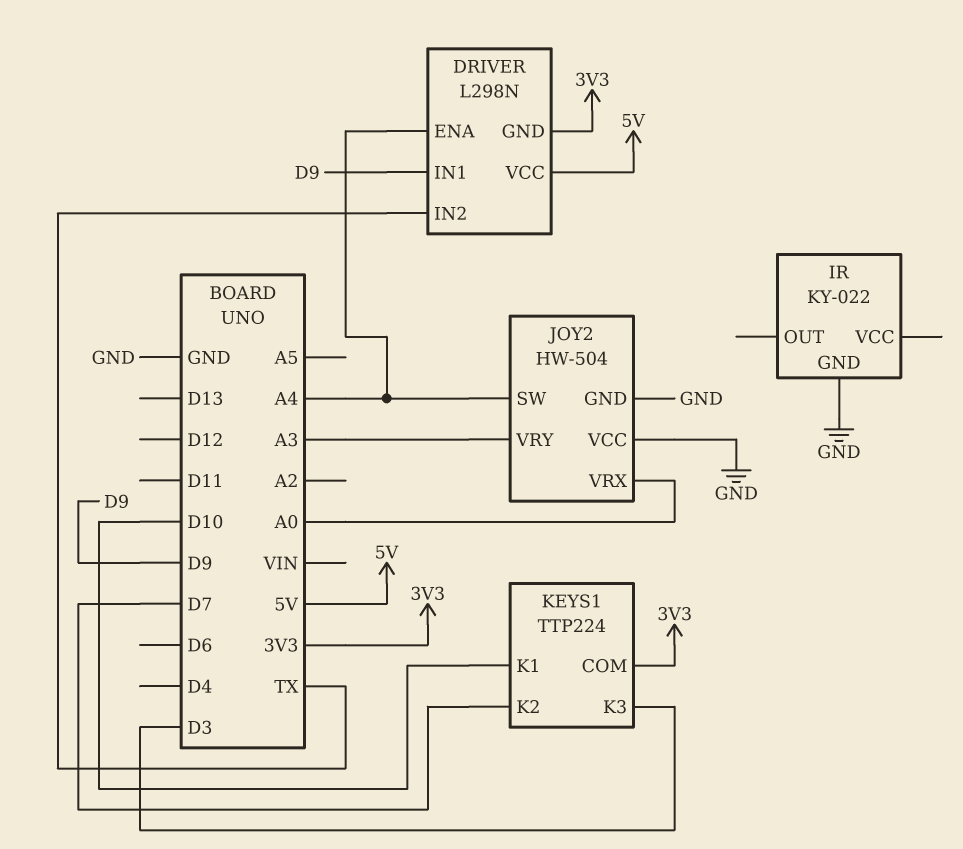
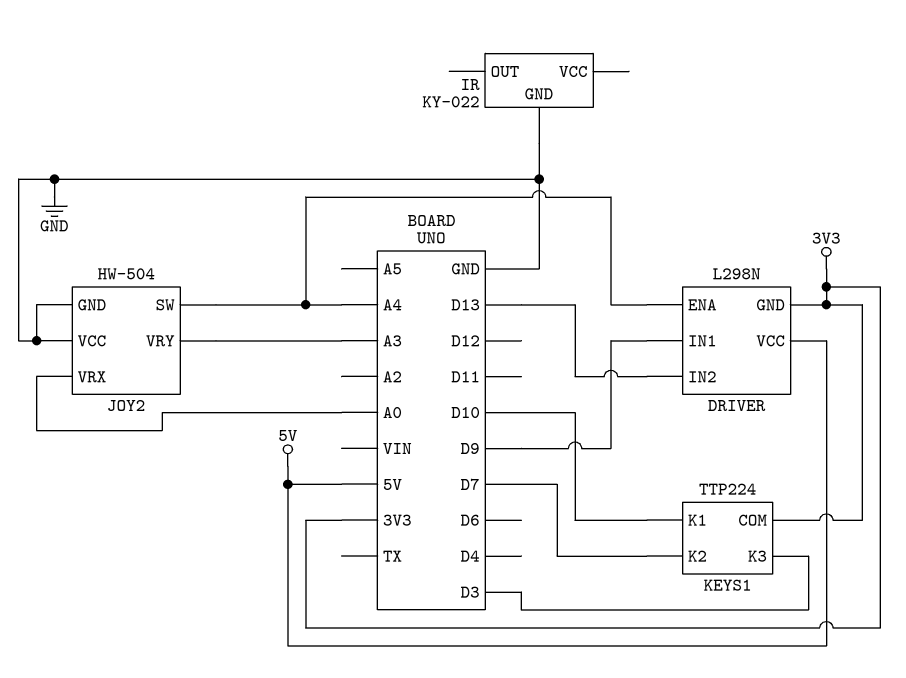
DRIVER pin IN2: TX -> D13

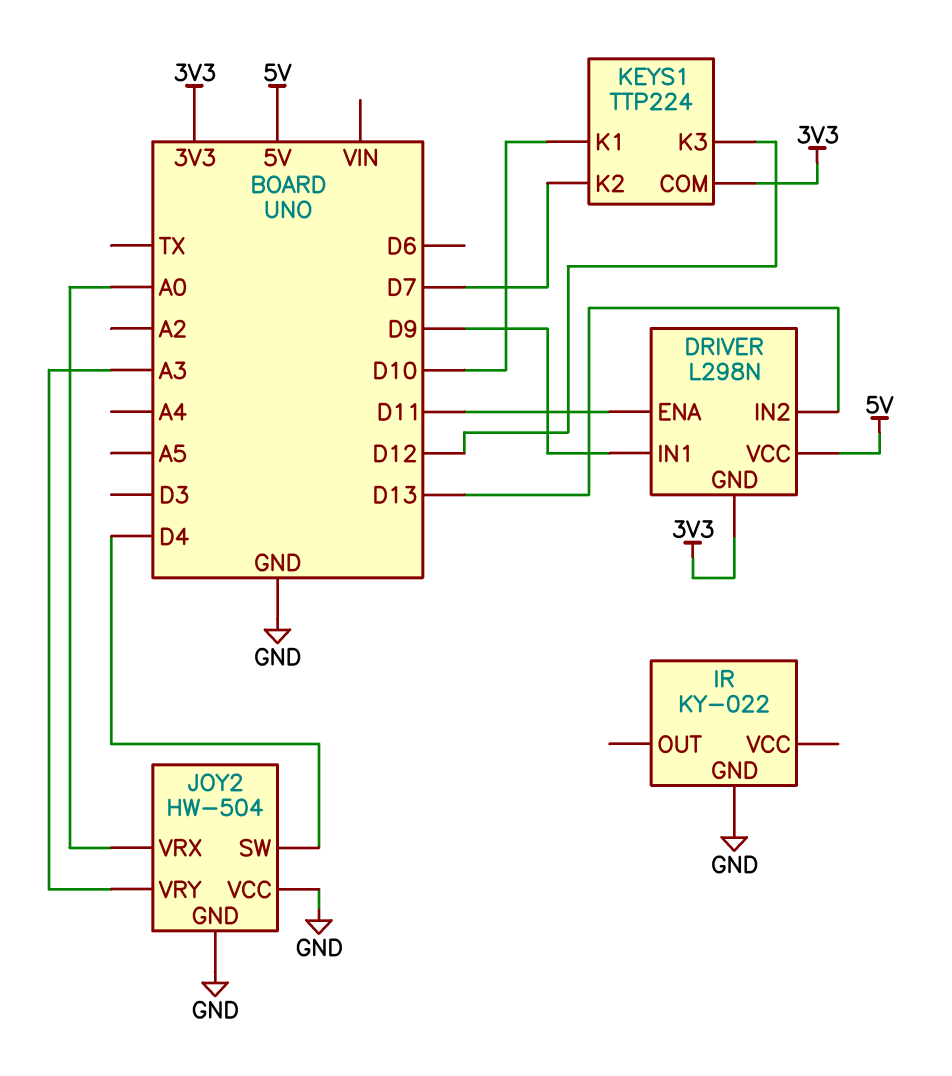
DRIVER pin ENA: A4 -> D11
JOY2 pin SW: A4 -> D4
KEYS1 pin K3: D3 -> D12

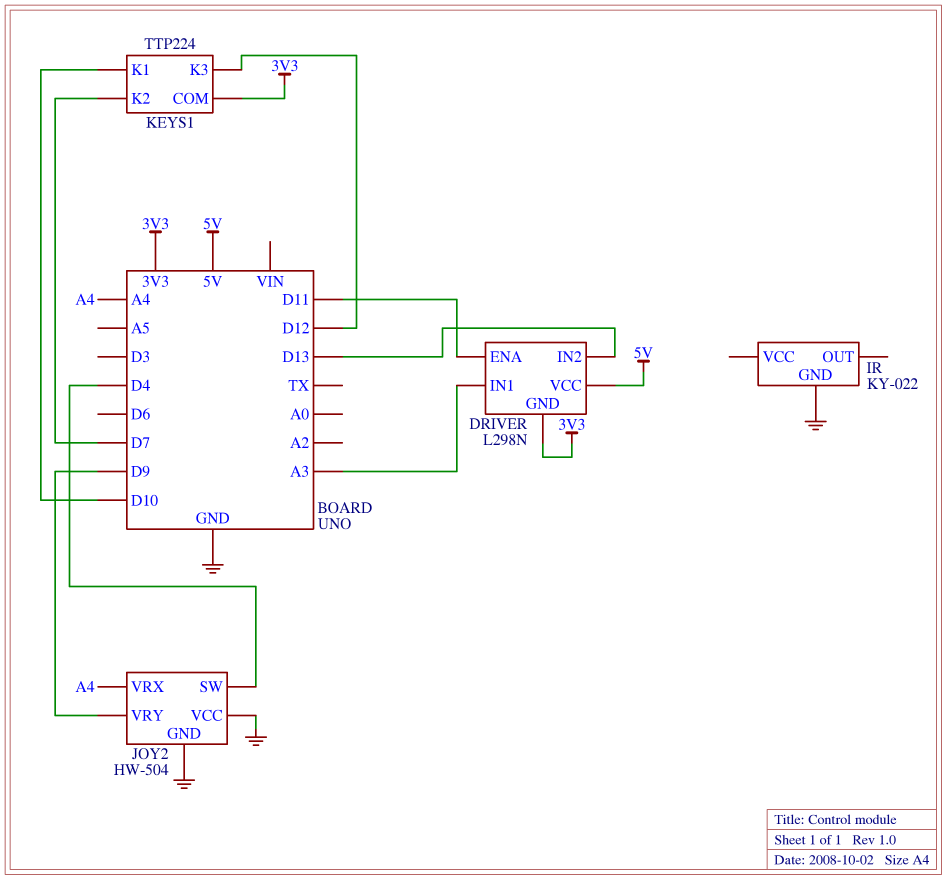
DRIVER pin IN1: D9 -> A3
JOY2 pin VRX: A0 -> A4
JOY2 pin VRY: A3 -> D9

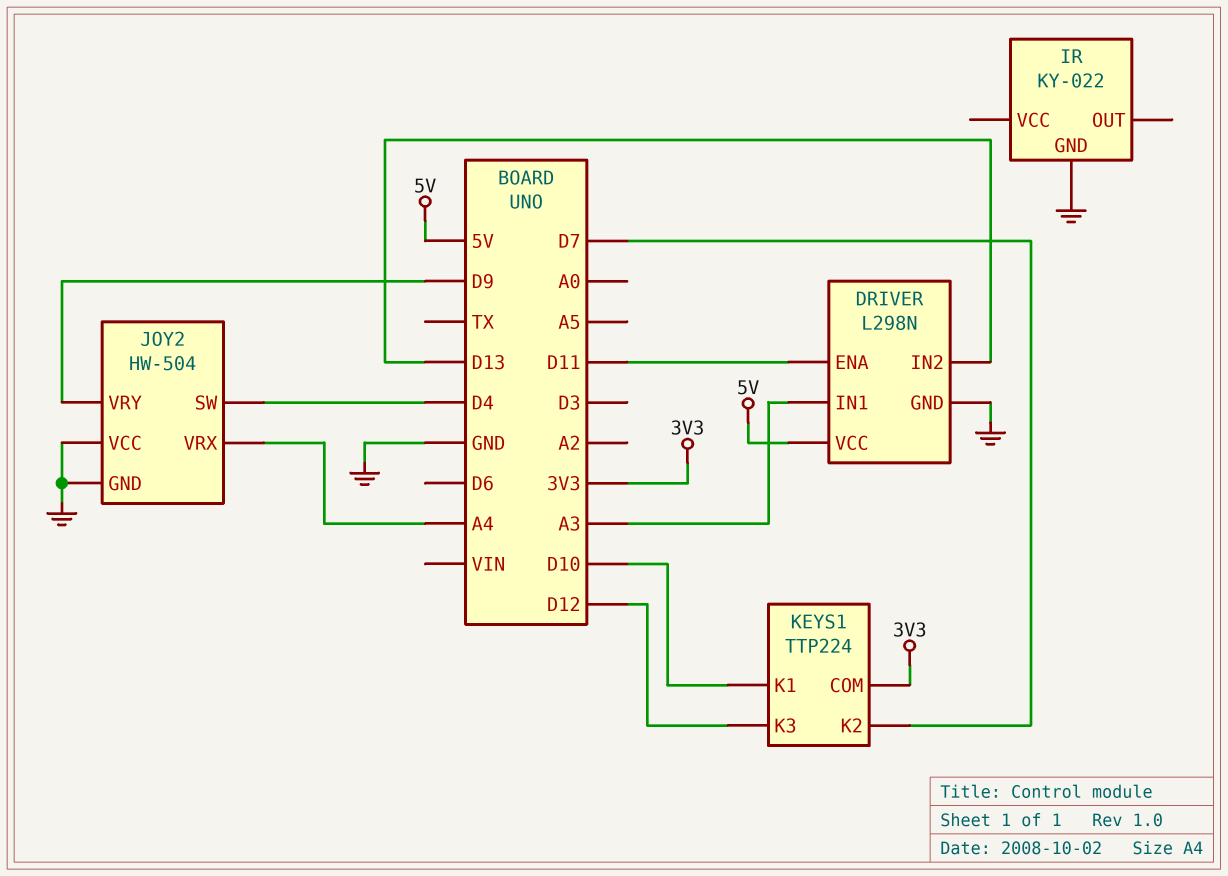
DRIVER pin GND: 3V3 -> GND

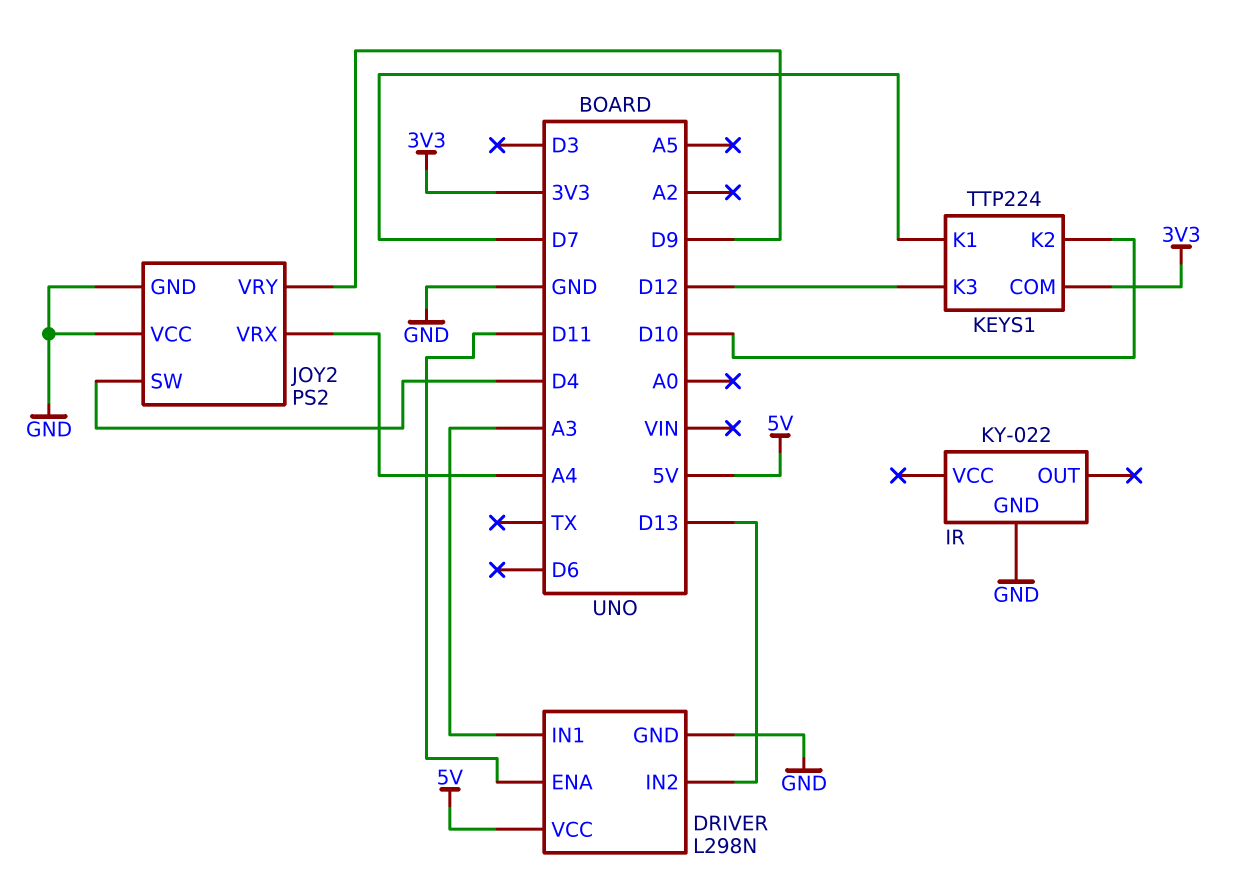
JOY2: HW-504 -> PS2
KEYS1 pin K1: D10 -> D7
KEYS1 pin K2: D7 -> D10

